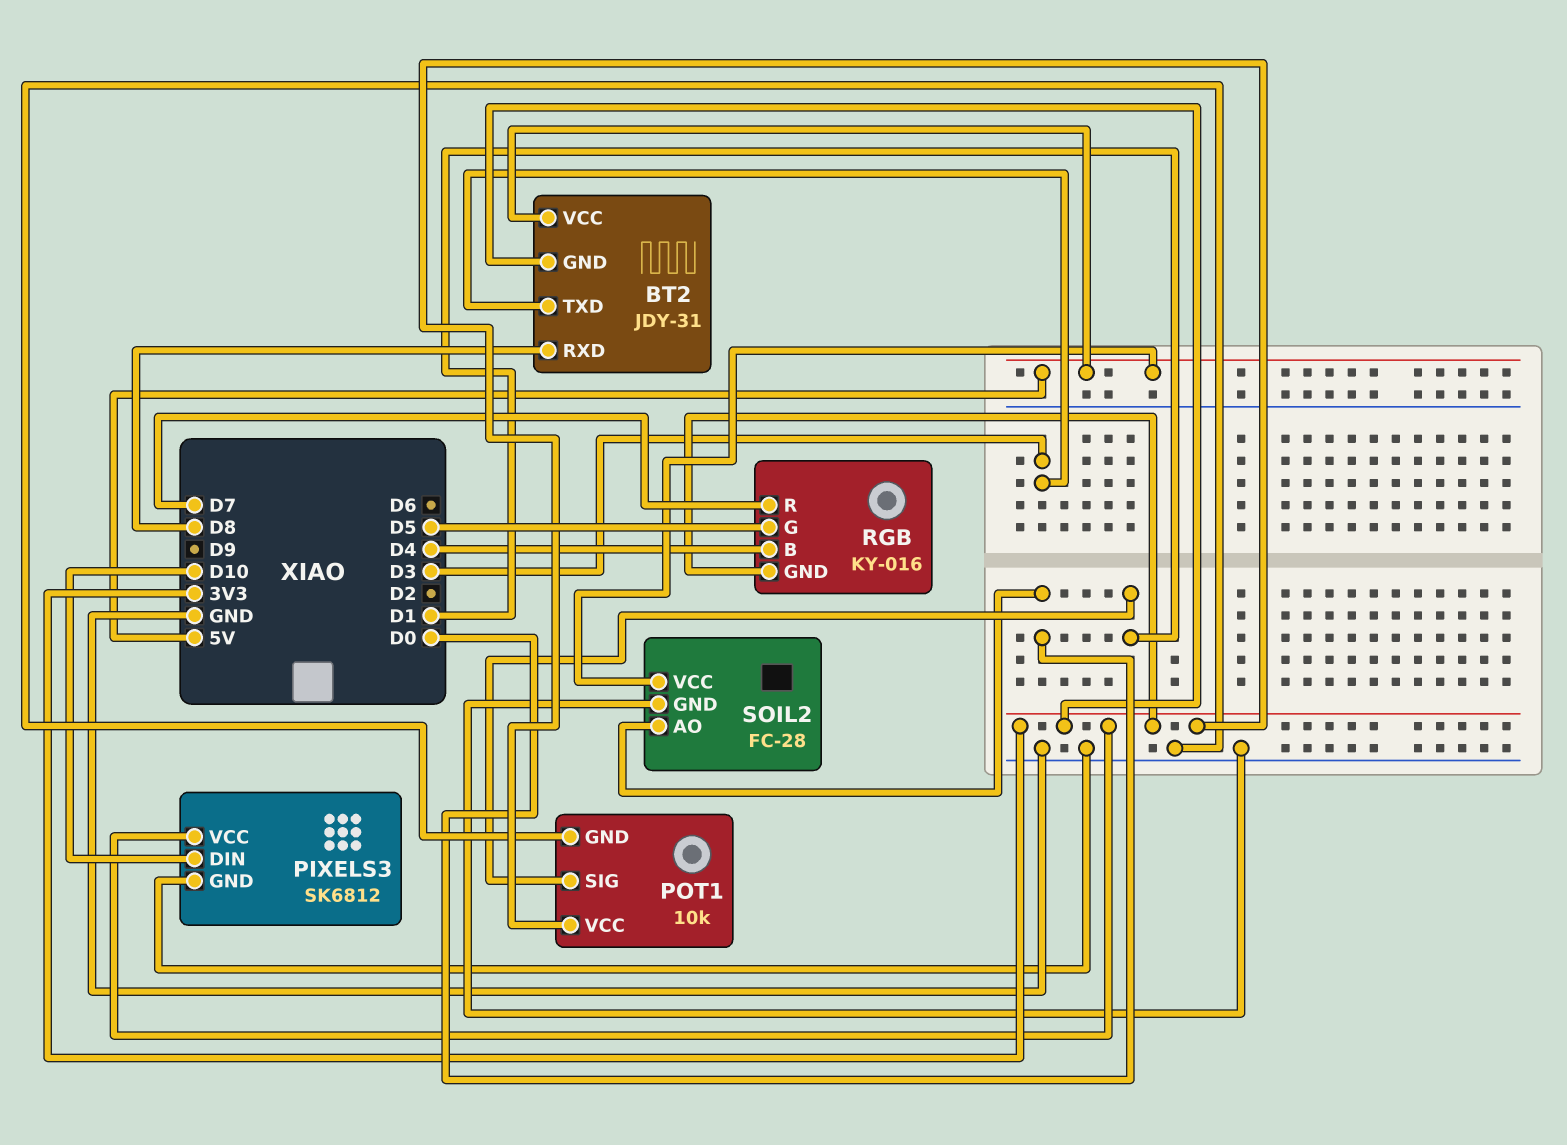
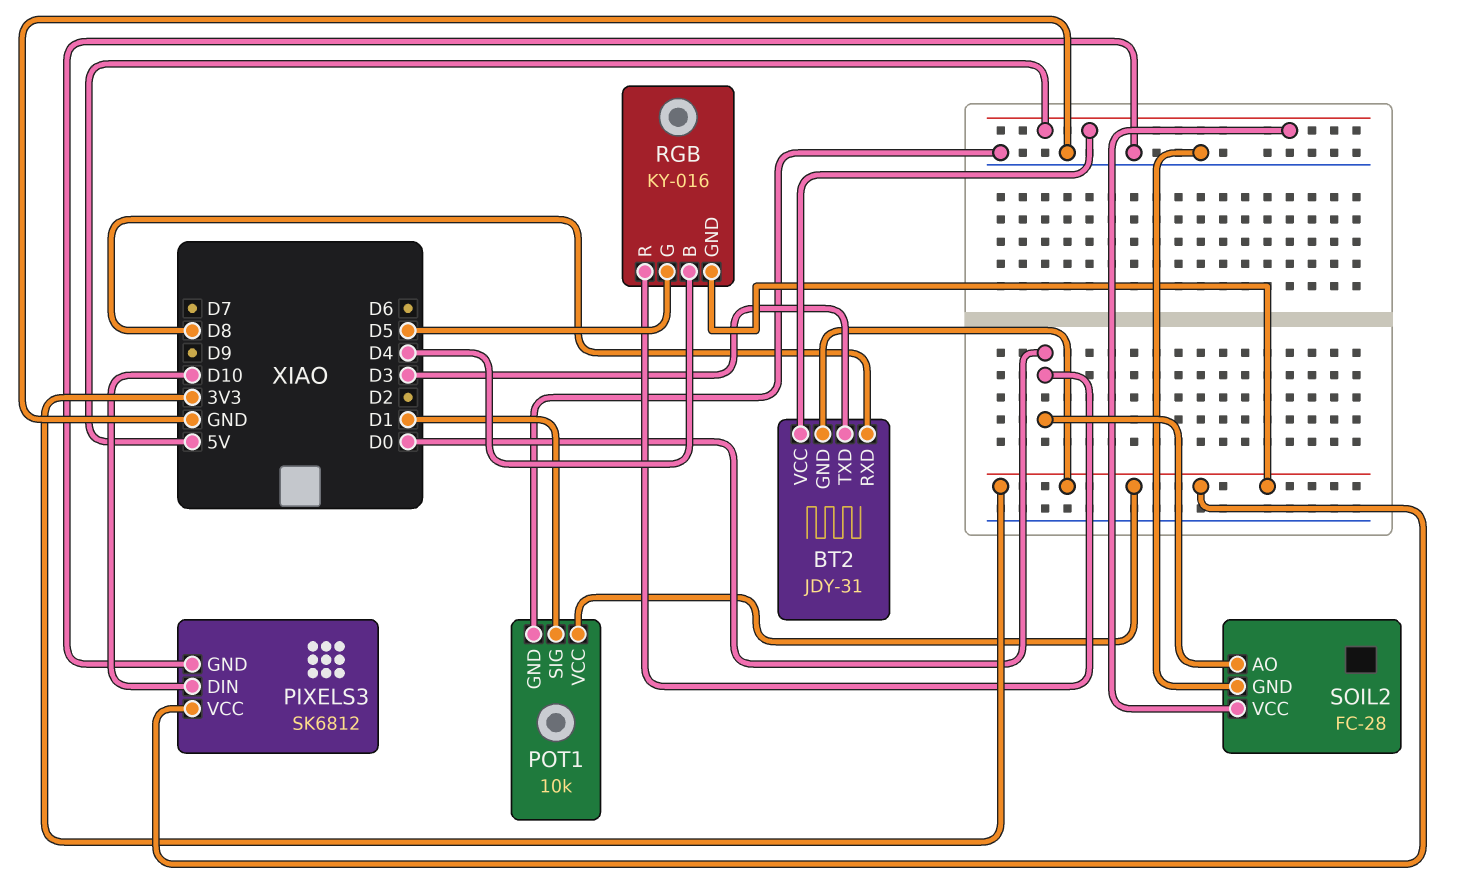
RGB pin R: D7 -> D0

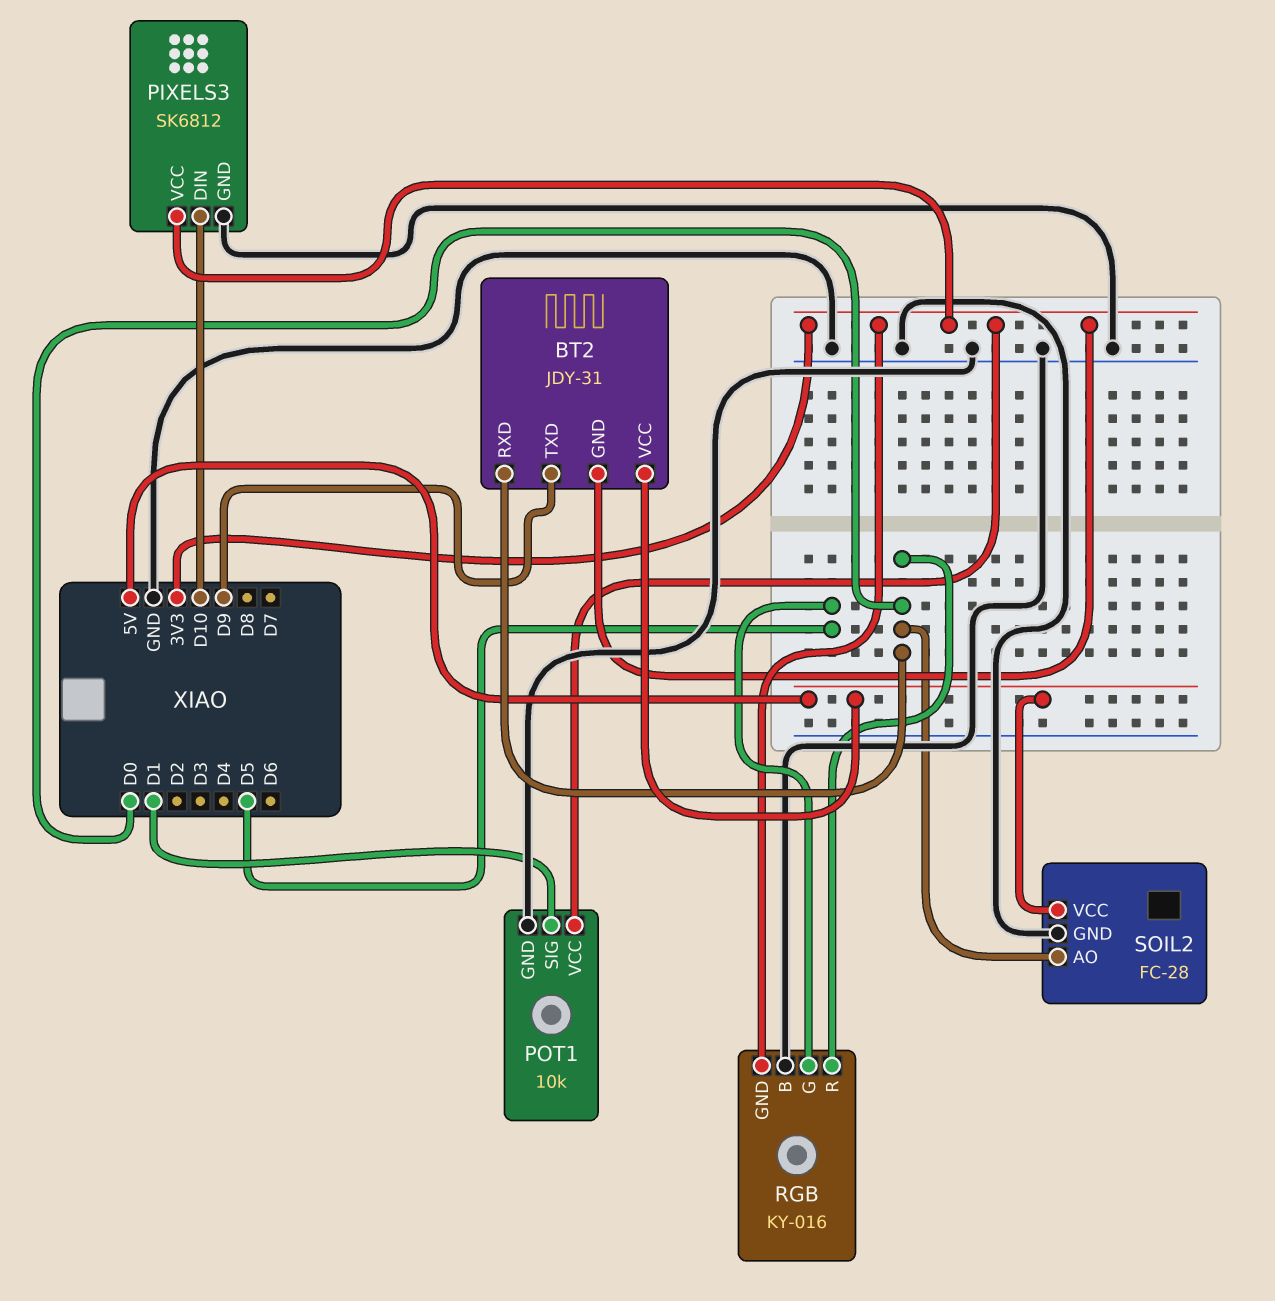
BT2 pin RXD: D8 -> D0
BT2 pin TXD: D3 -> D9
RGB pin B: D4 -> GND

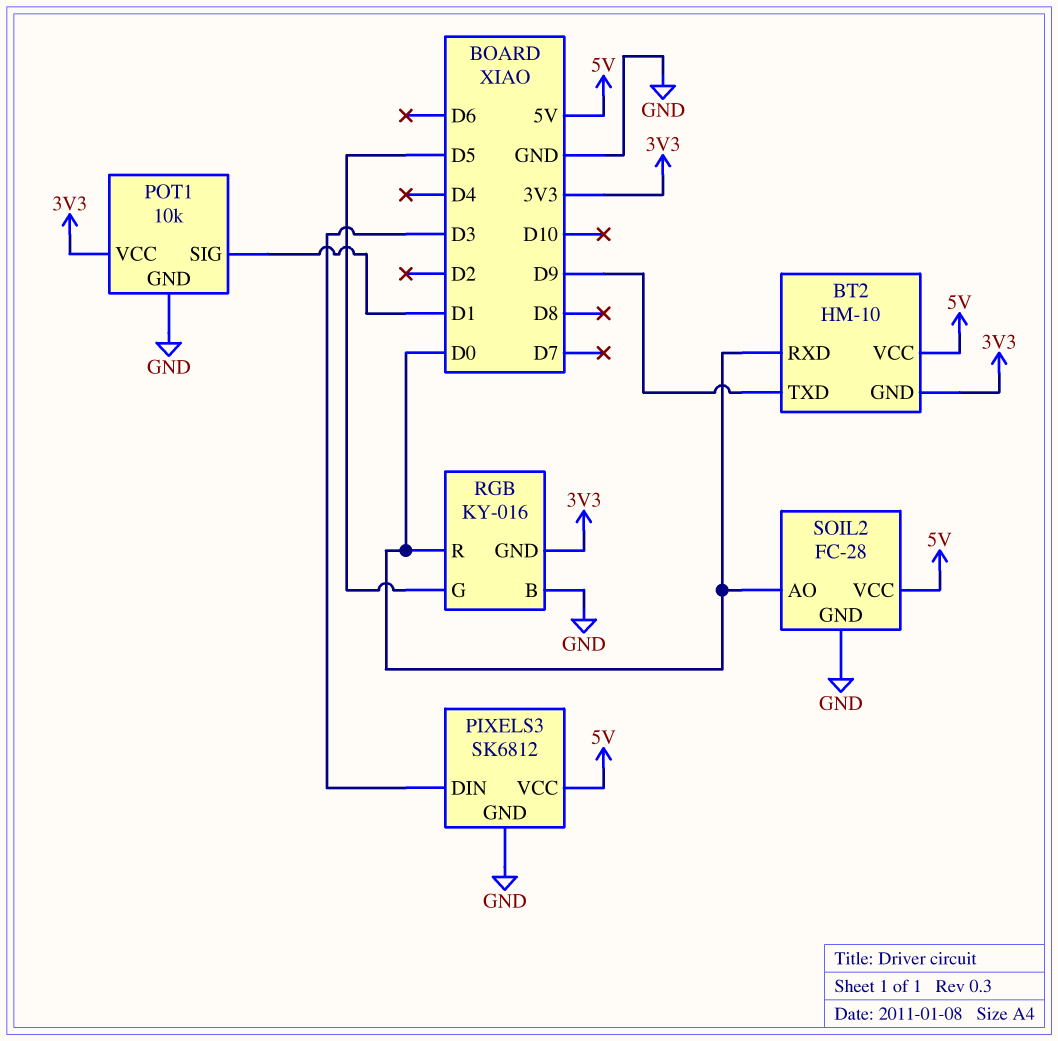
BT2: JDY-31 -> HM-10
PIXELS3 pin DIN: D10 -> D3
PIXELS3 pin VCC: 3V3 -> 5V

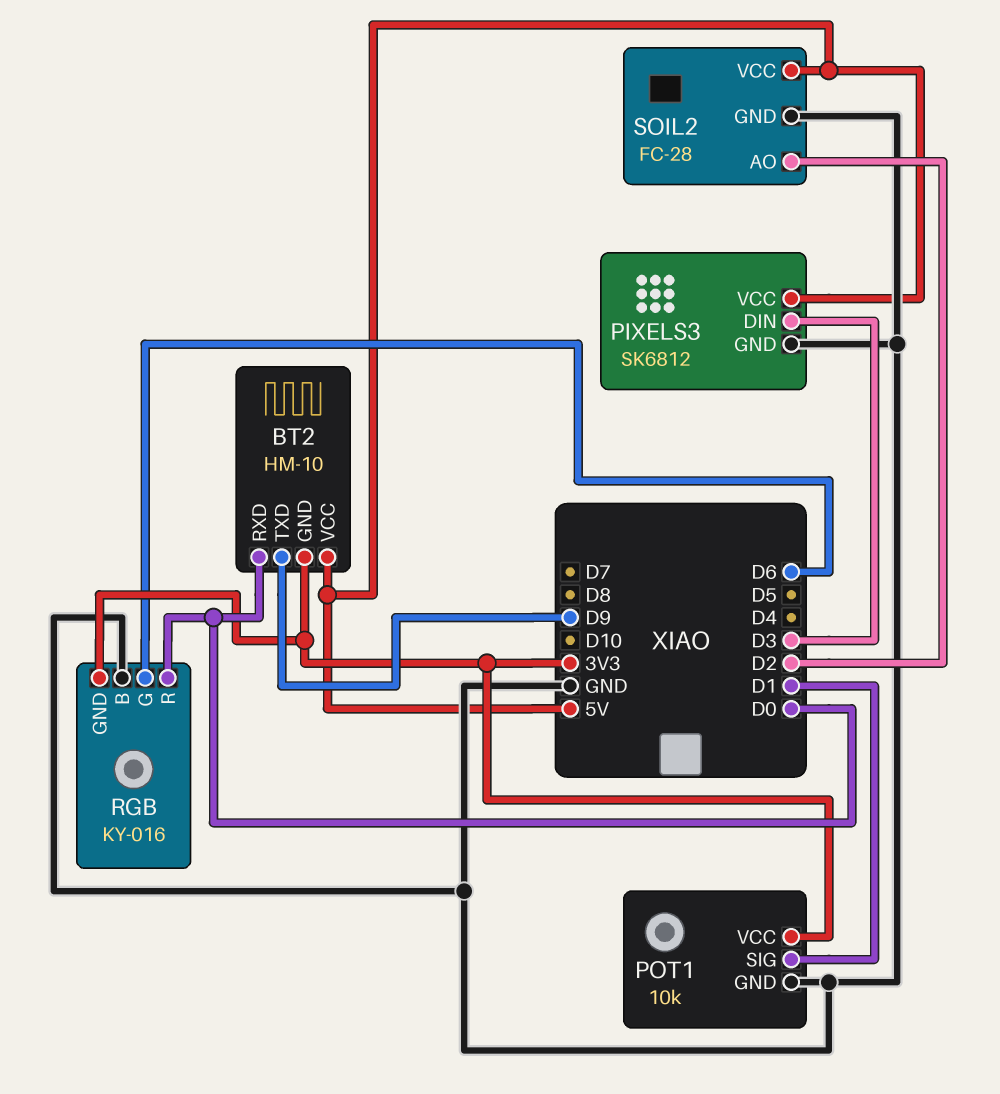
RGB pin G: D5 -> D6
SOIL2 pin AO: D0 -> D2

